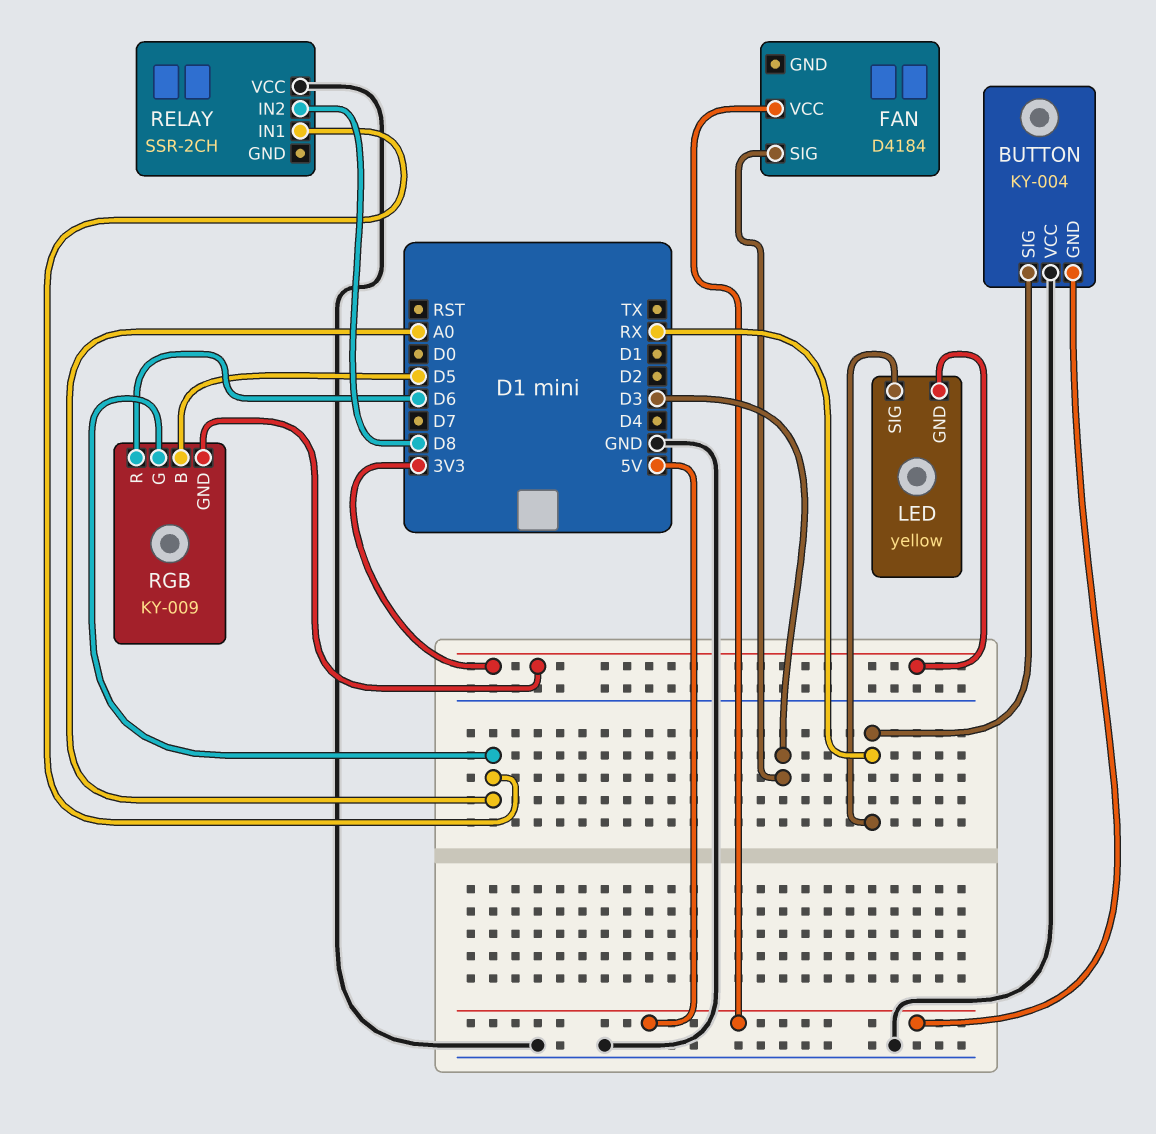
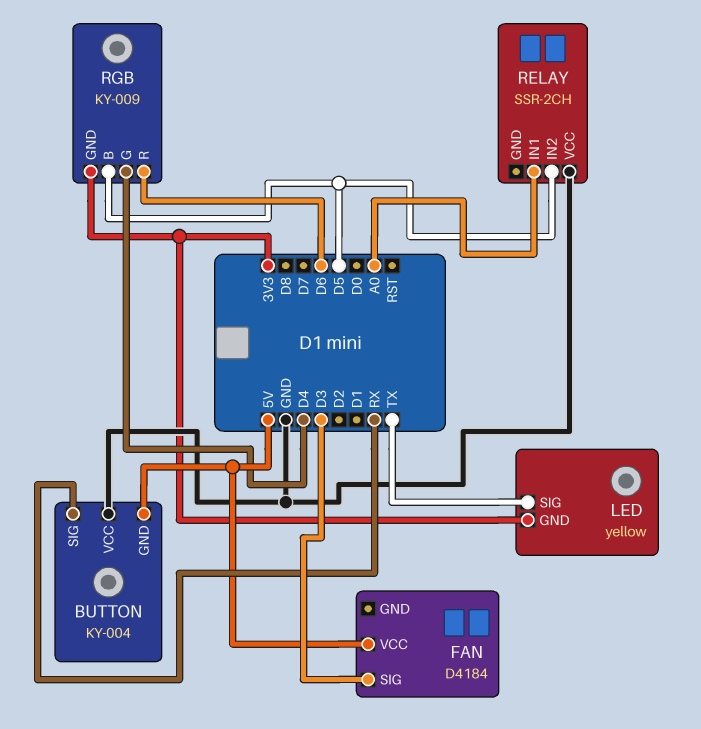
LED pin SIG: RX -> TX
RELAY pin IN2: D8 -> D5
RGB pin G: A0 -> D4

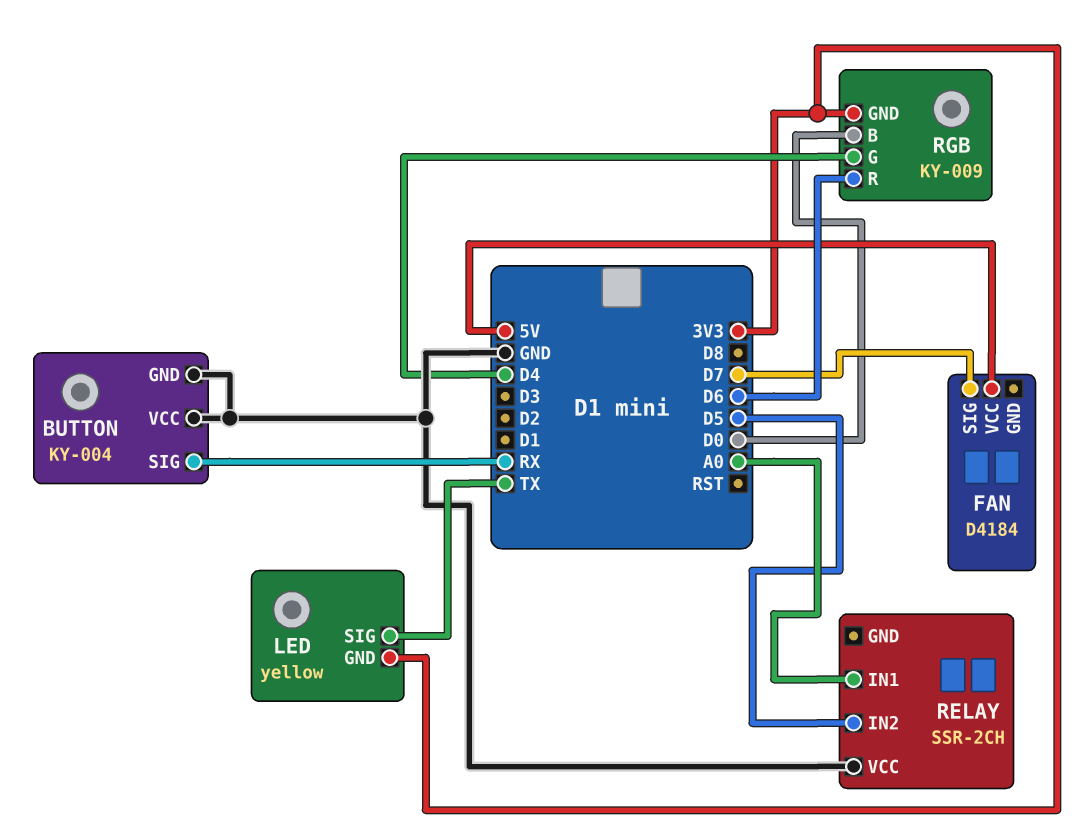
BUTTON pin GND: 5V -> GND
FAN pin SIG: D3 -> D7
RGB pin B: D5 -> D0

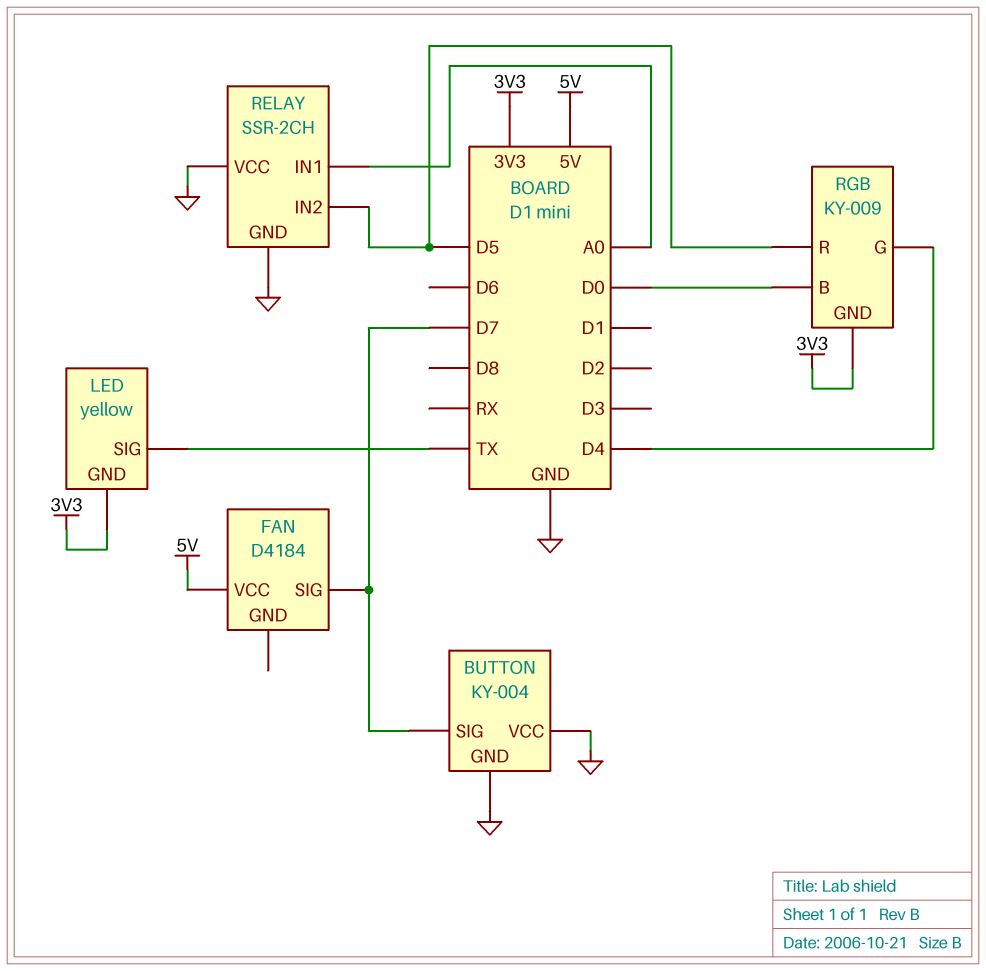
BUTTON pin SIG: RX -> D7
RELAY pin GND: none -> GND
RGB pin R: D6 -> D5

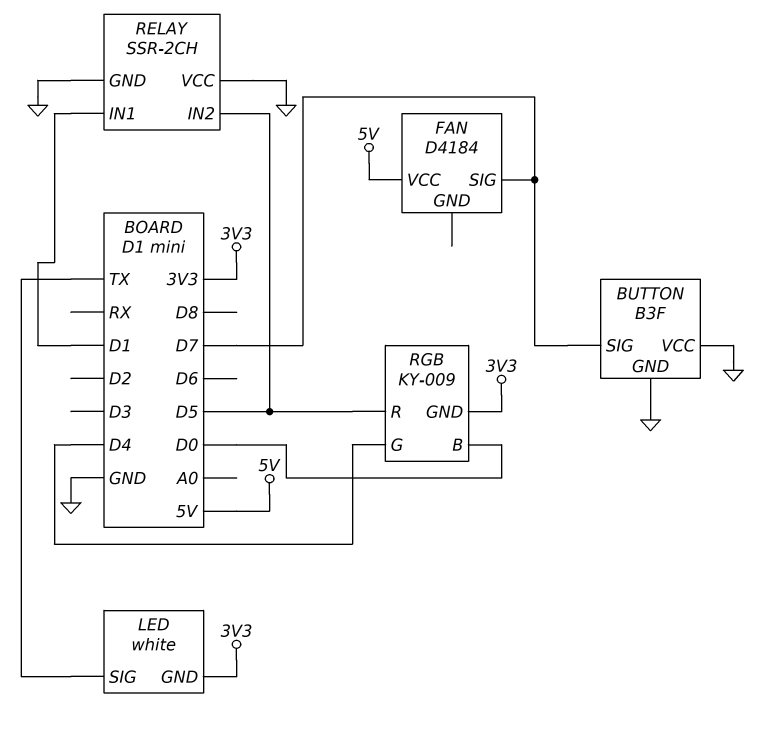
BUTTON: KY-004 -> B3F
LED: yellow -> white
RELAY pin IN1: A0 -> D1

